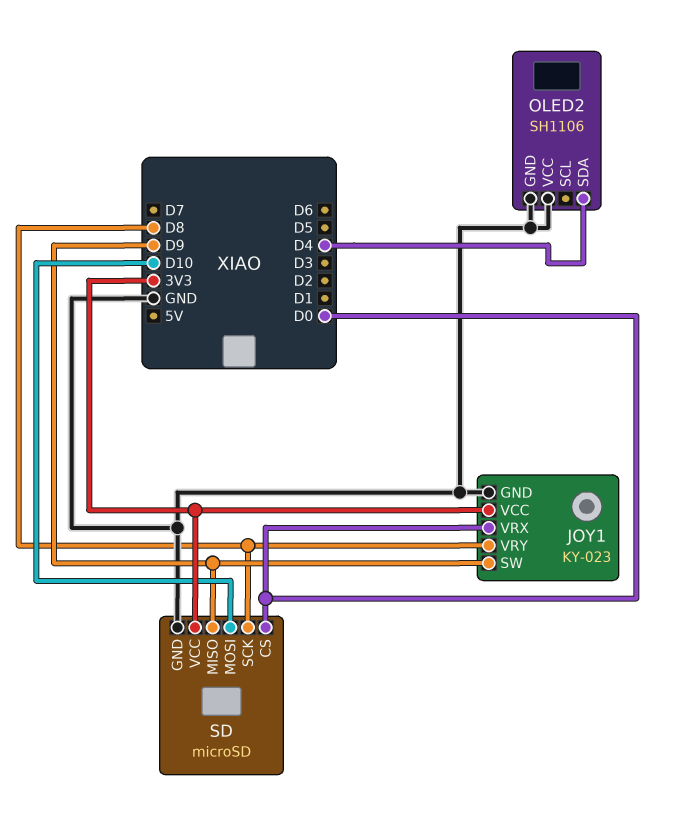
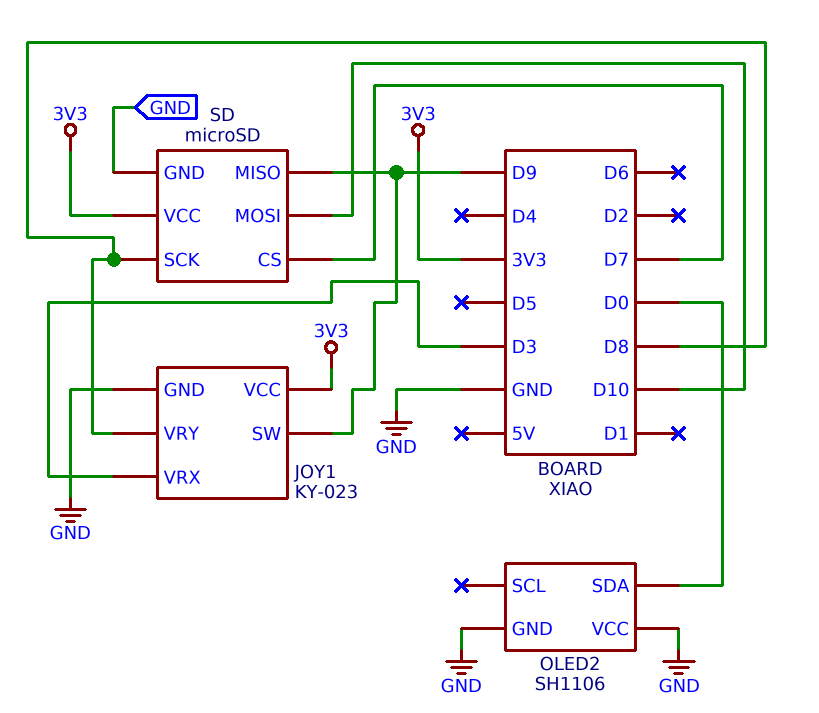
JOY1 pin VRX: D0 -> D3
OLED2 pin SDA: D4 -> D0
SD pin CS: D0 -> D7

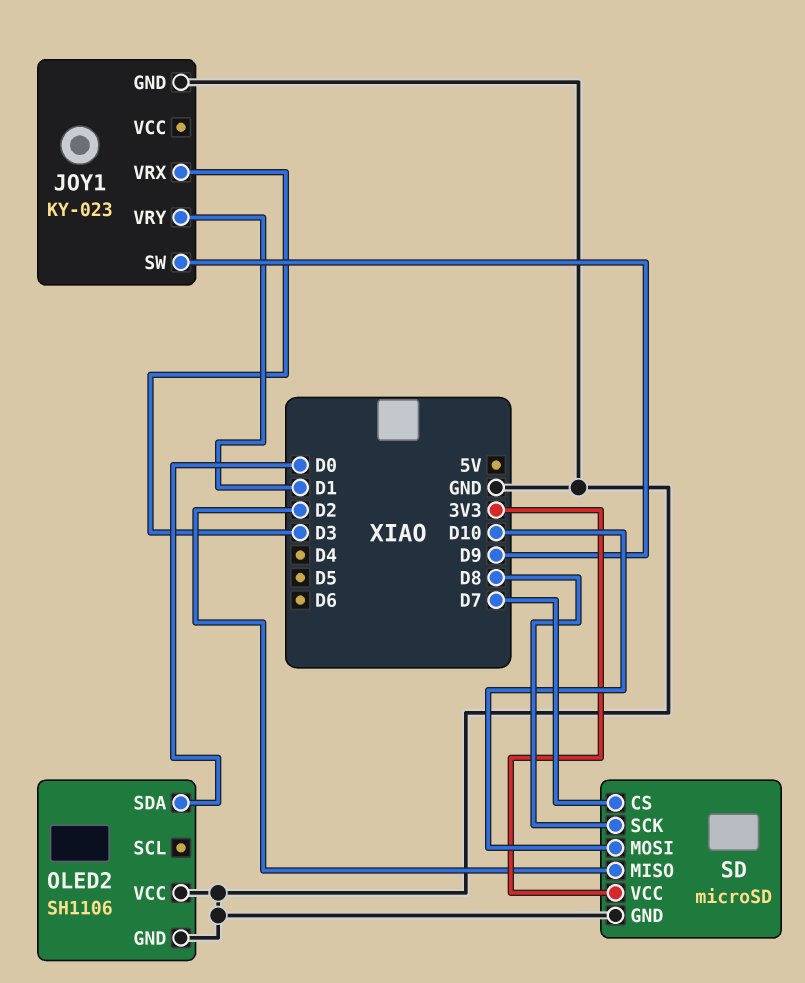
JOY1 pin VCC: 3V3 -> none
JOY1 pin VRY: D8 -> D1
SD pin MISO: D9 -> D2

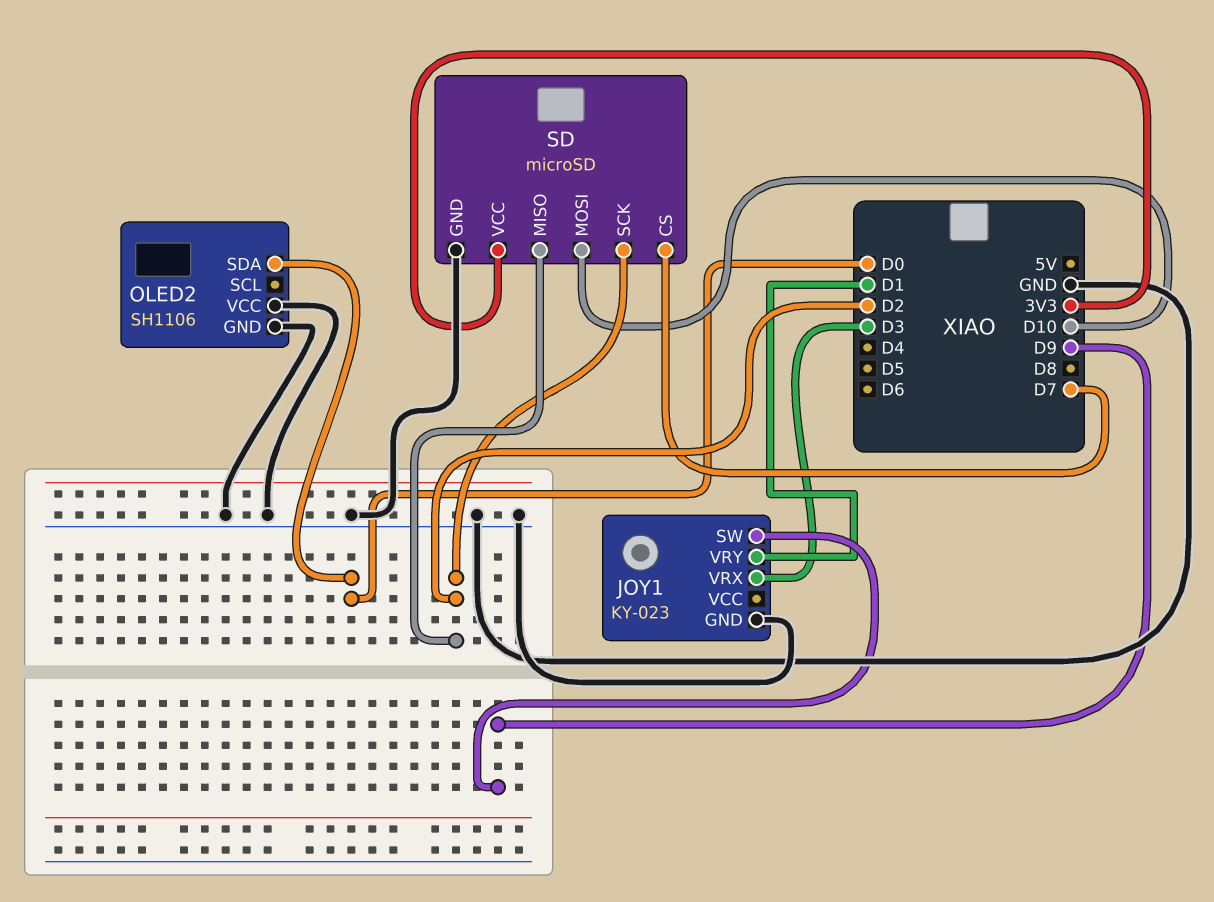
SD pin SCK: D8 -> D2

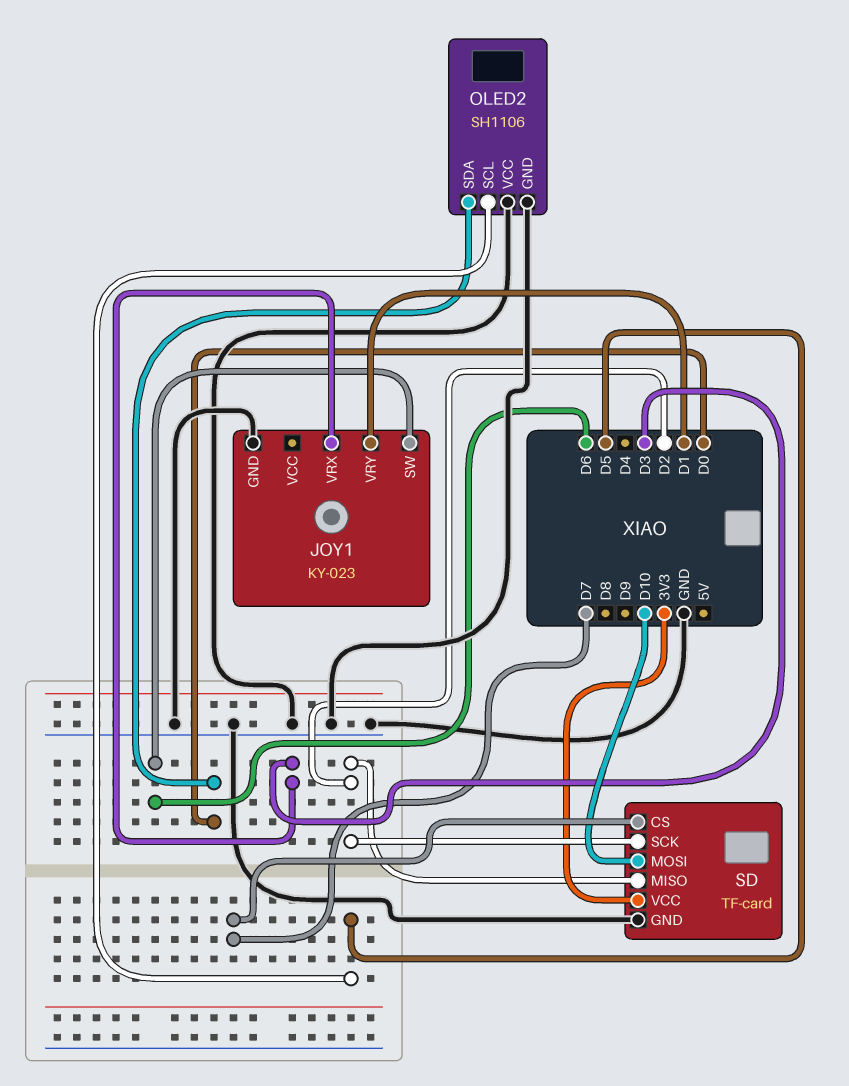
JOY1 pin SW: D9 -> D6
OLED2 pin SCL: none -> D5
SD: microSD -> TF-card

